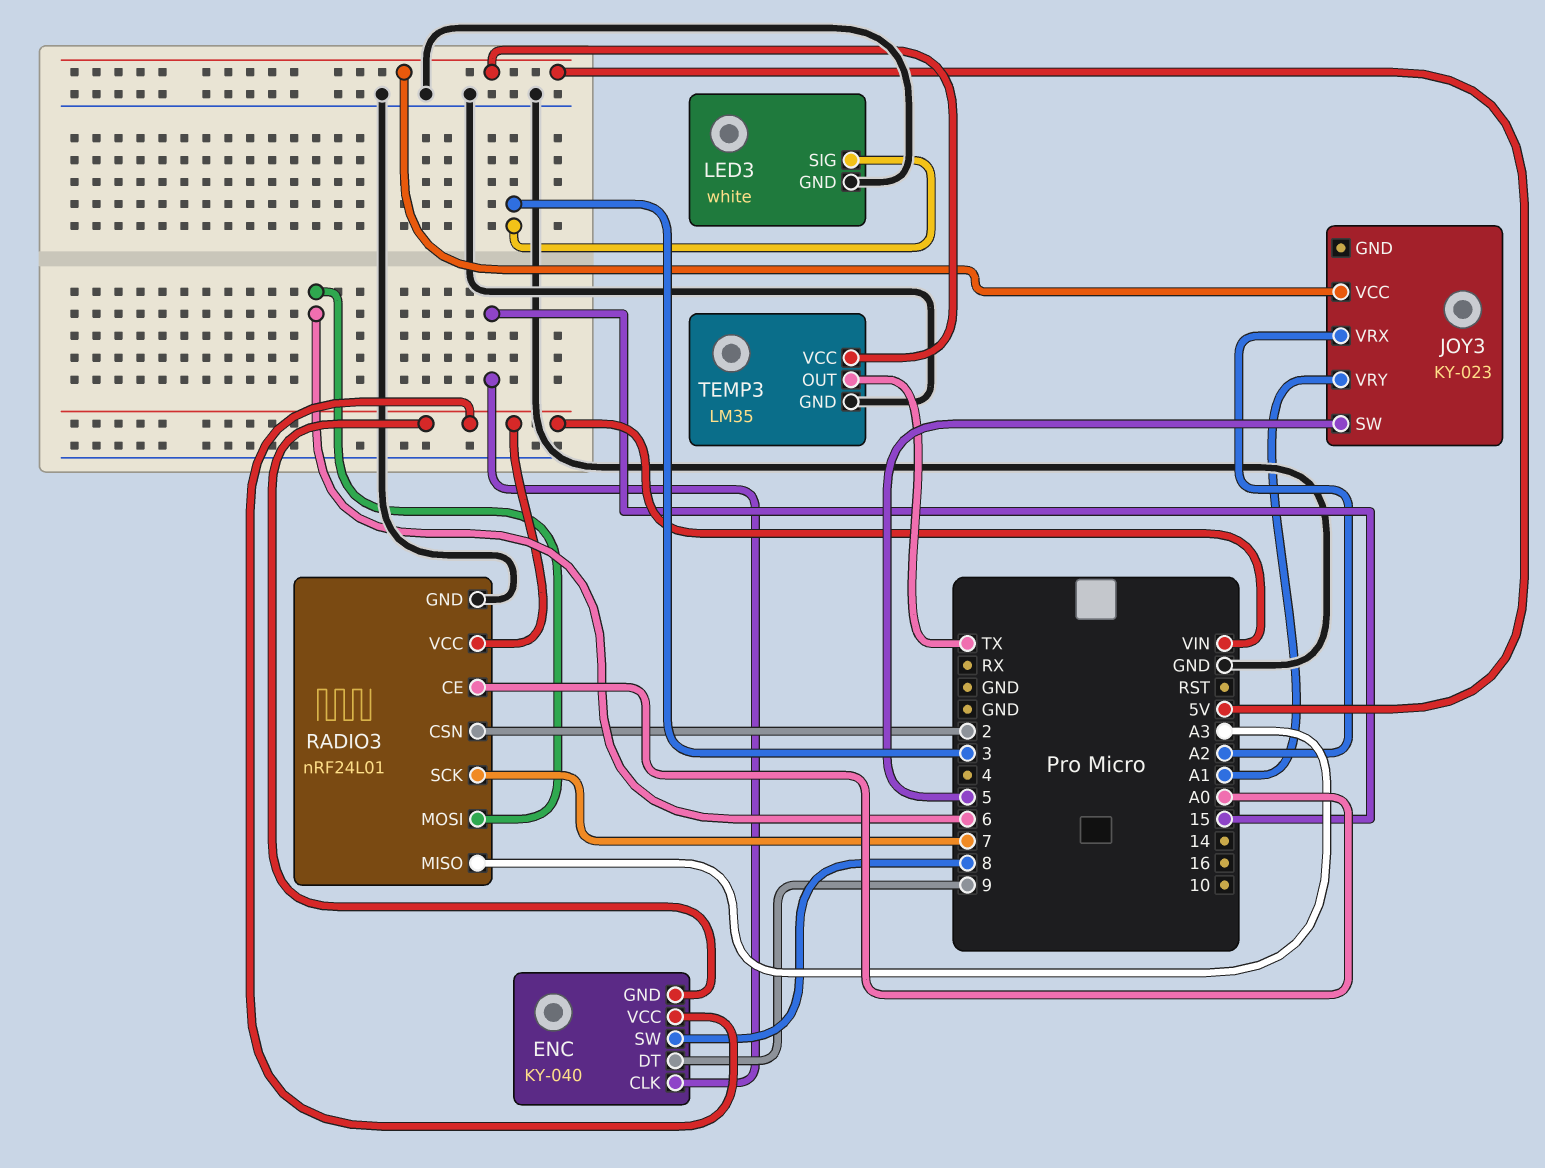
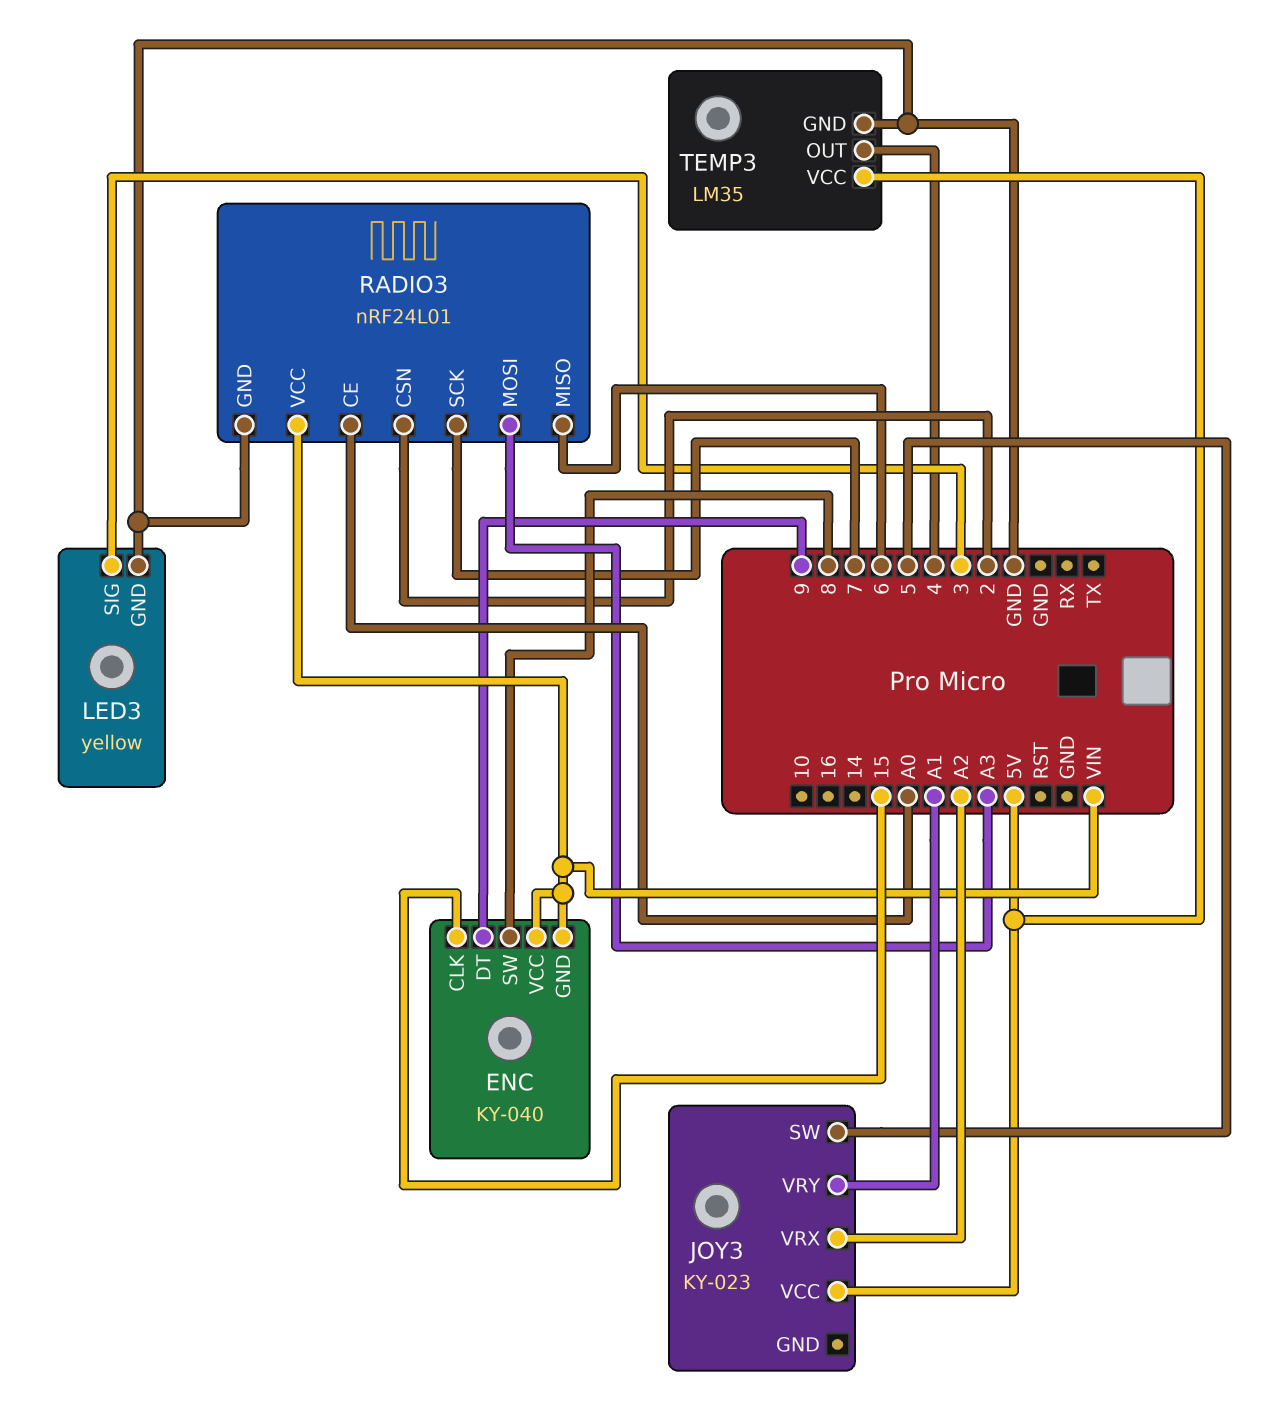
LED3: white -> yellow
RADIO3 pin MISO: A3 -> 6
RADIO3 pin MOSI: 6 -> A3
TEMP3 pin OUT: TX -> 4

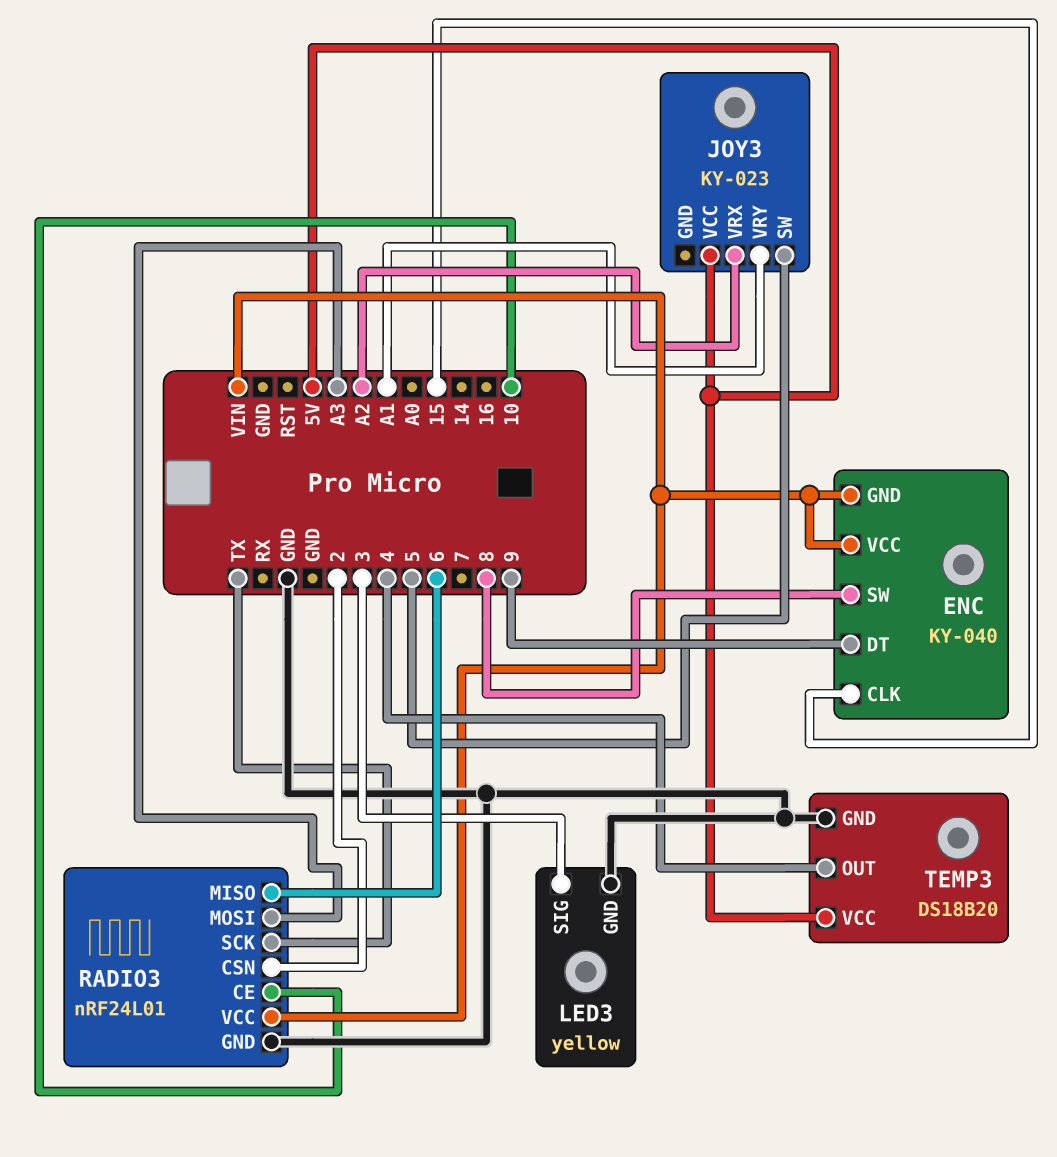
RADIO3 pin CE: A0 -> 10
RADIO3 pin SCK: 7 -> TX
TEMP3: LM35 -> DS18B20

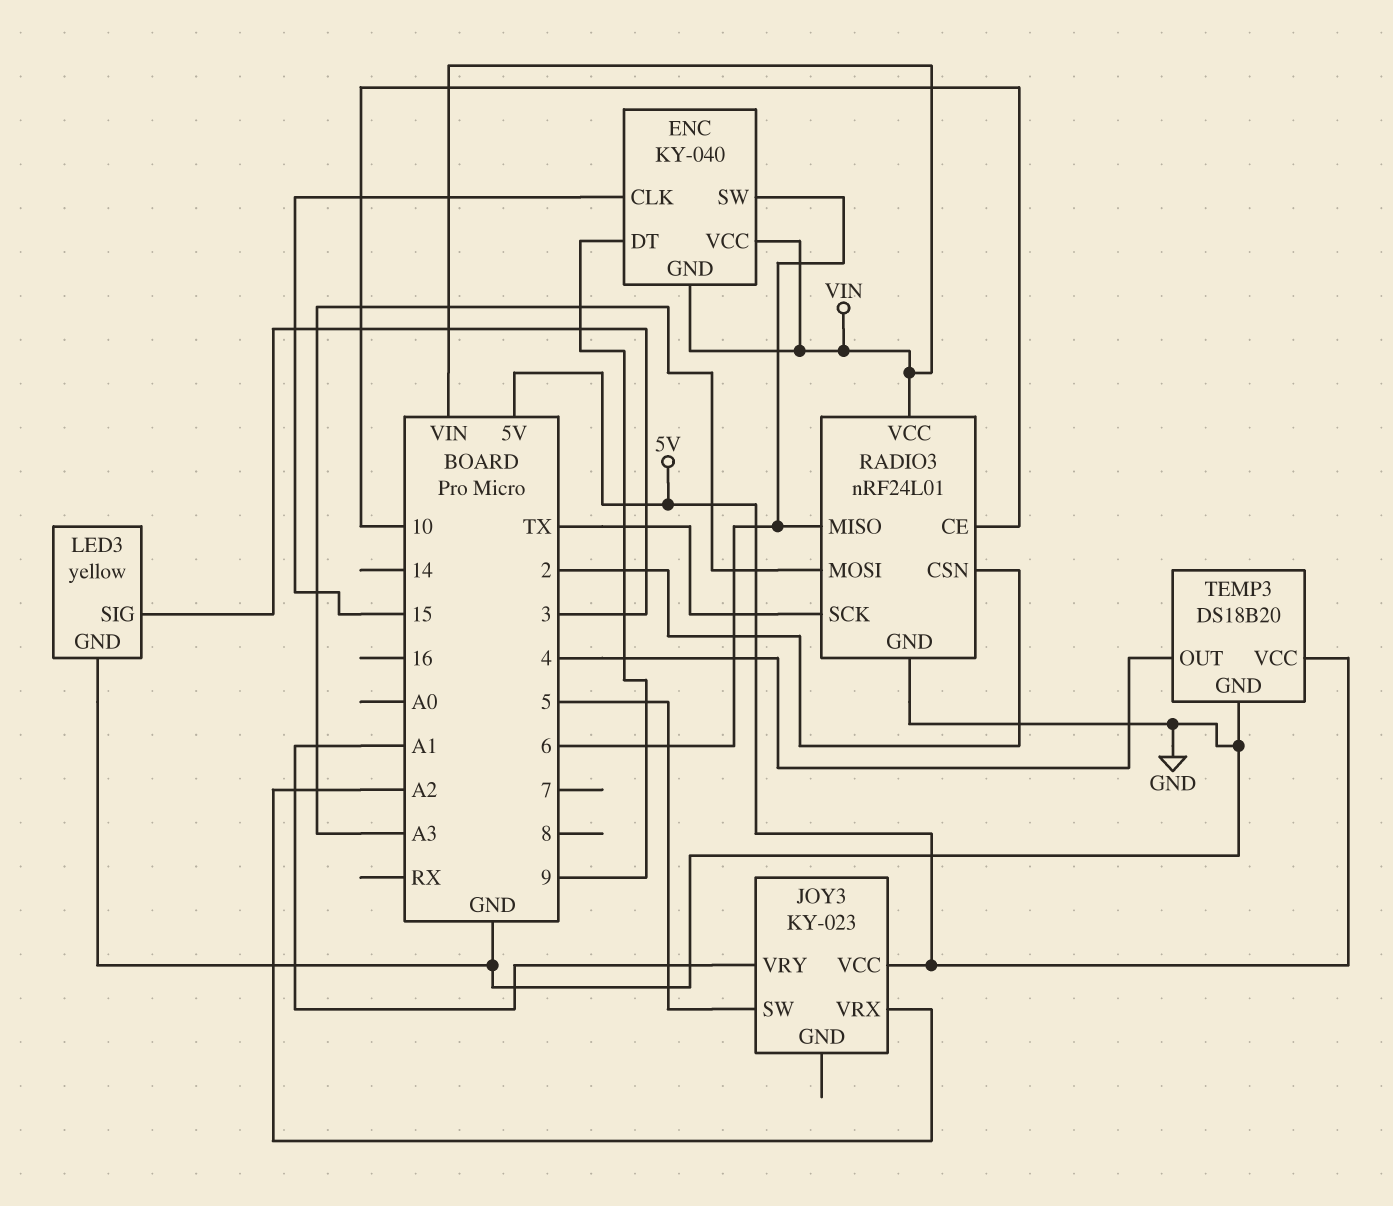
ENC pin SW: 8 -> 6

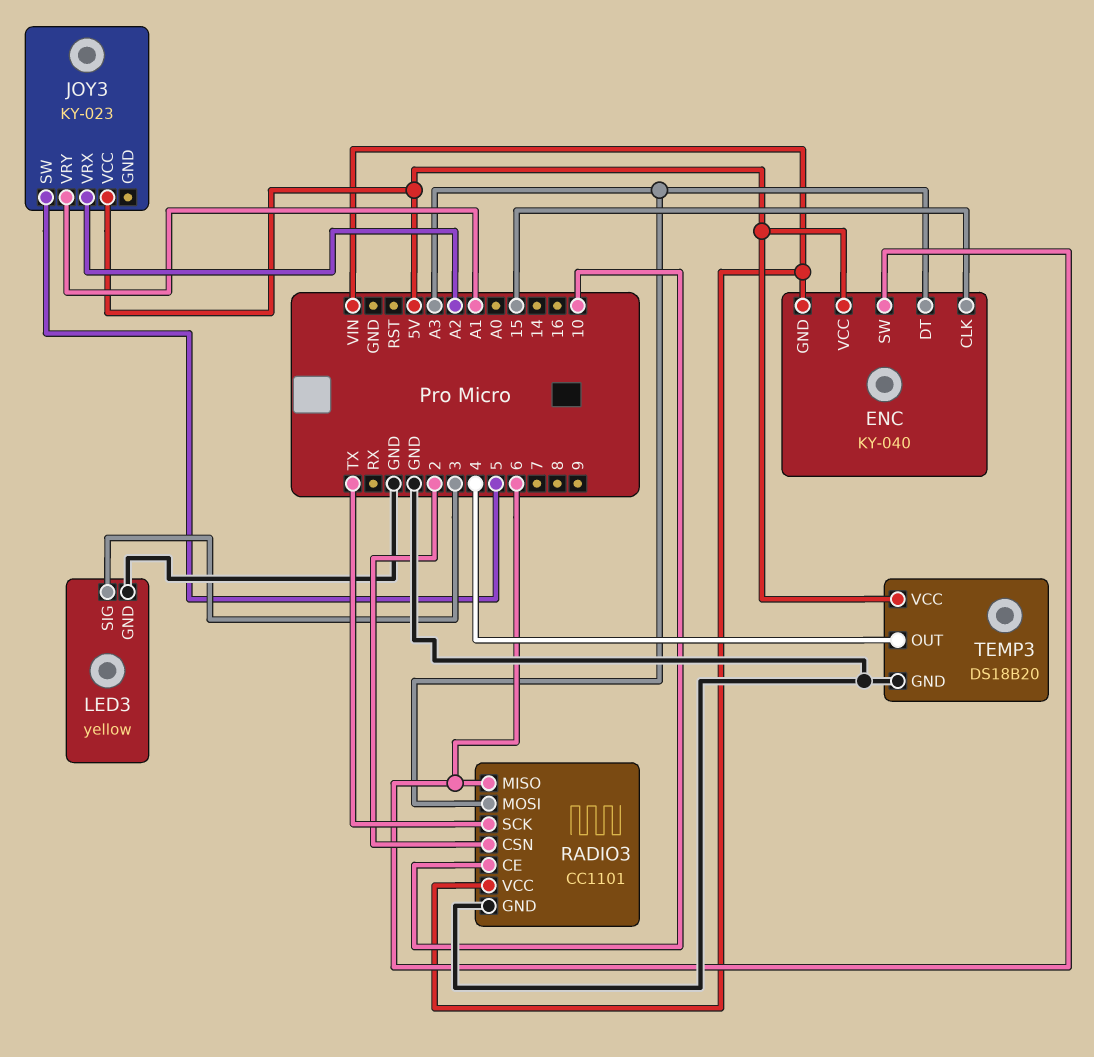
ENC pin DT: 9 -> A3
ENC pin VCC: VIN -> 5V
RADIO3: nRF24L01 -> CC1101

